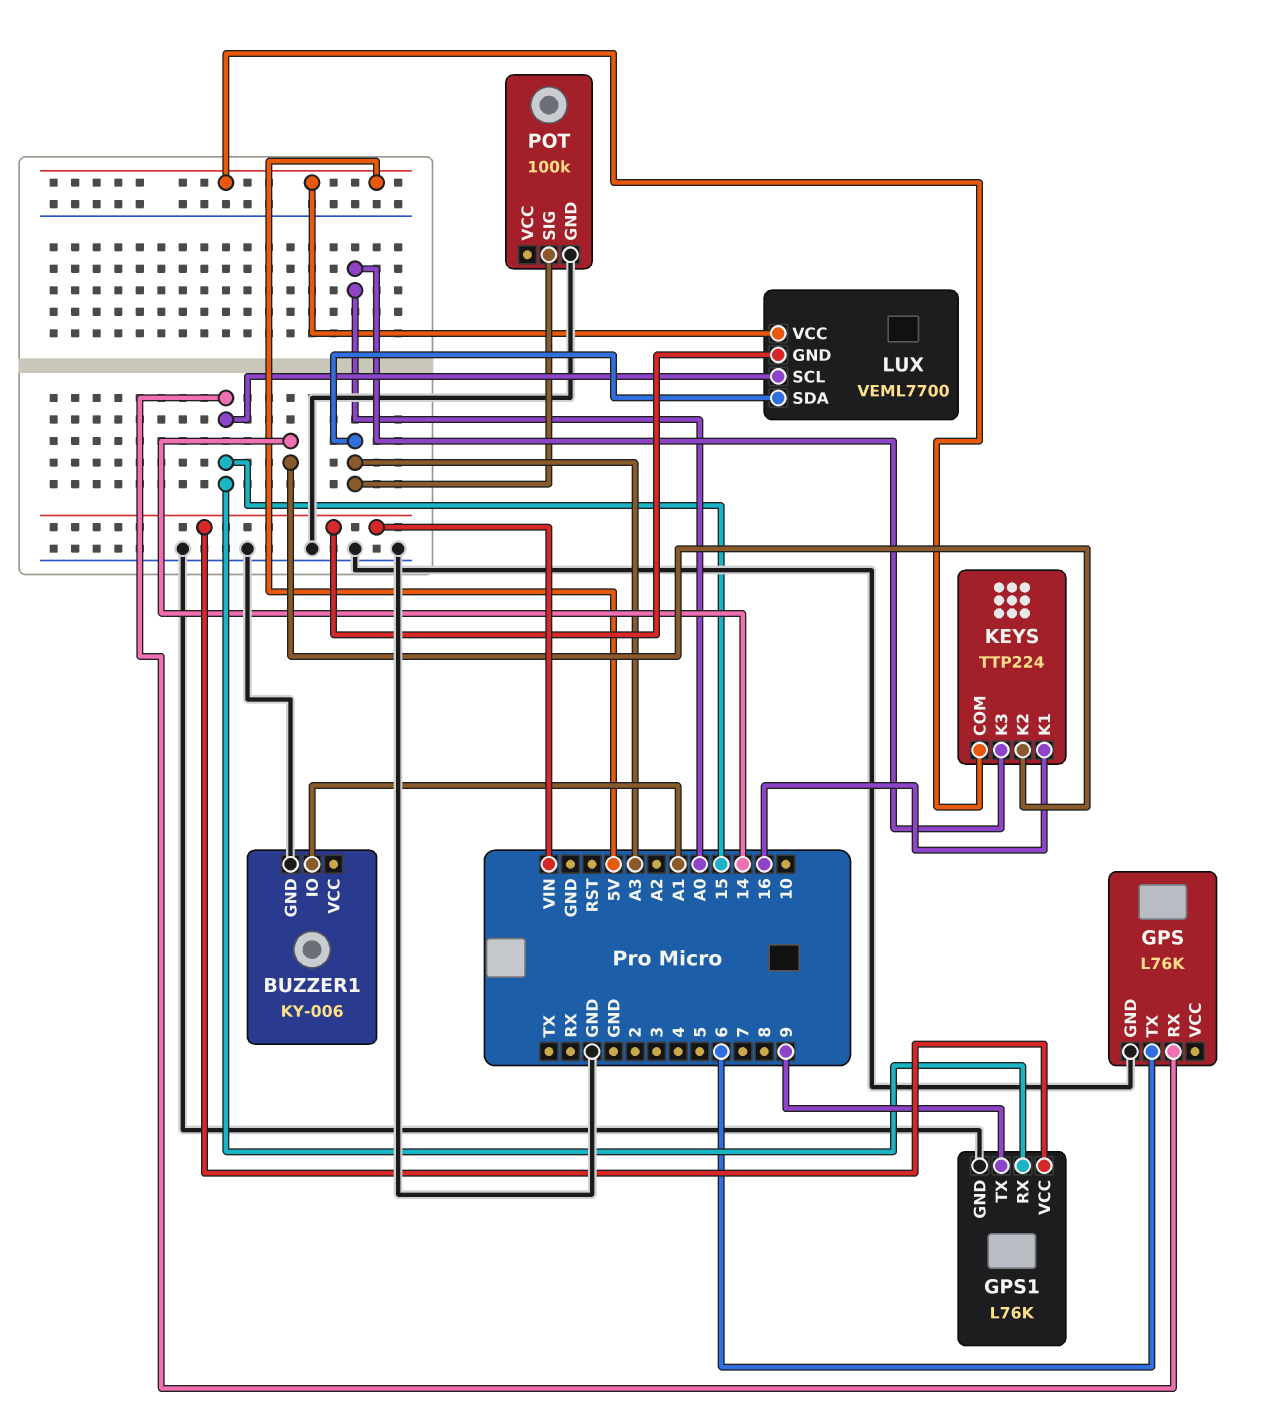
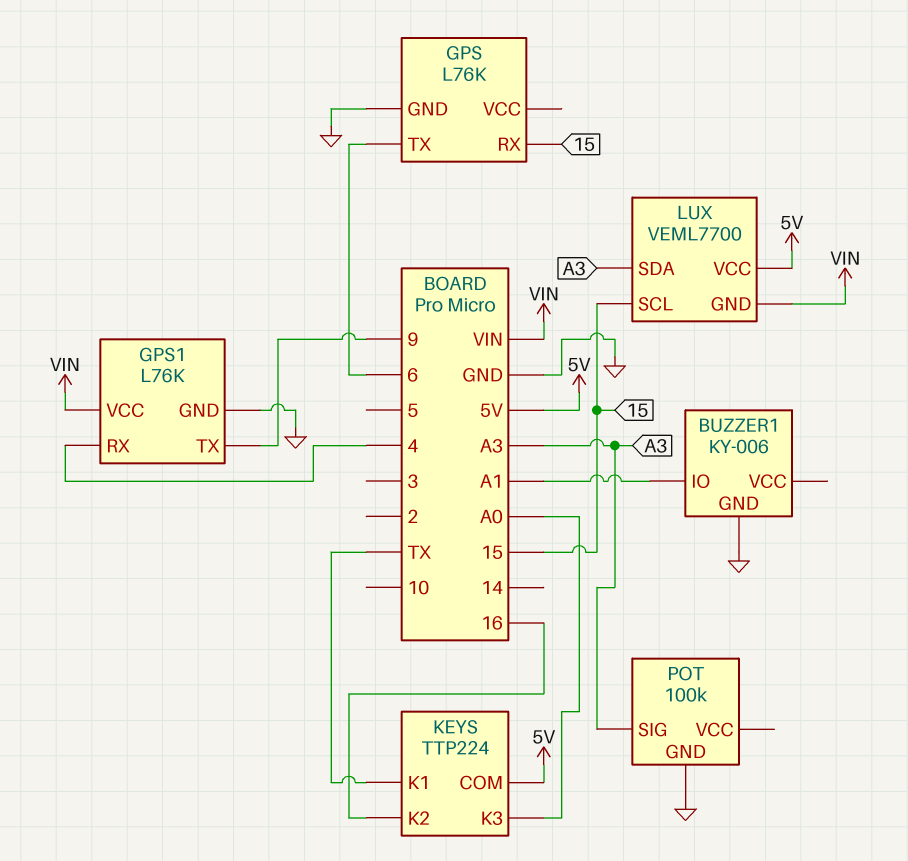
GPS1 pin RX: 15 -> 4
KEYS pin K1: 16 -> TX
KEYS pin K2: 14 -> 16

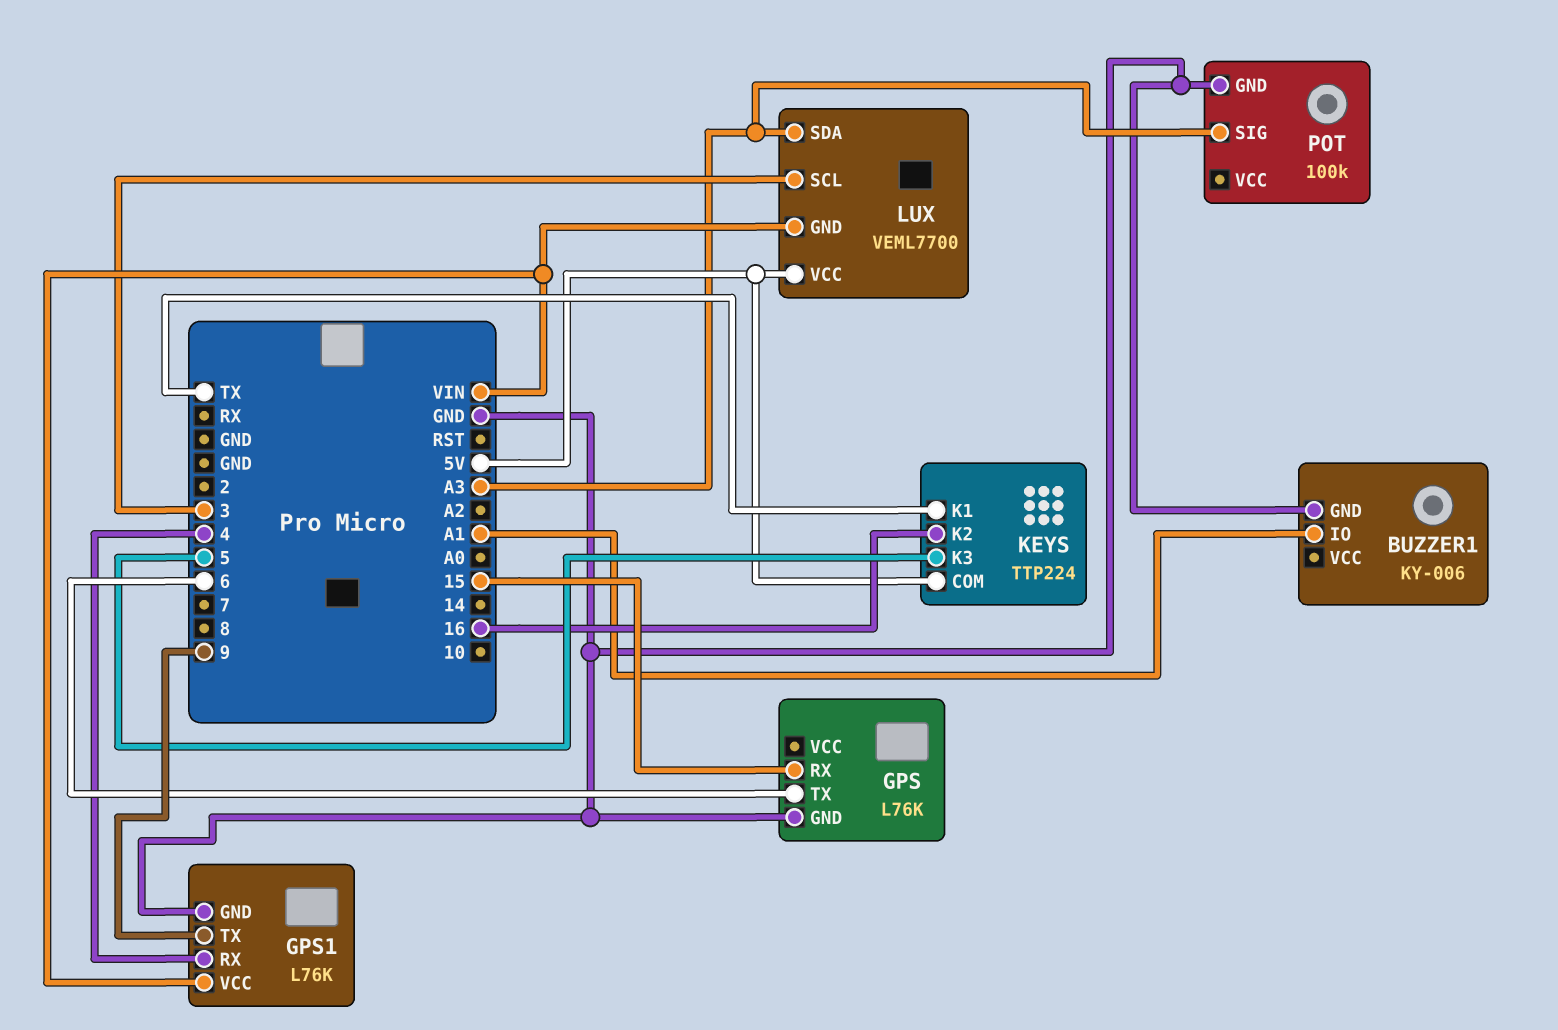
KEYS pin K3: A0 -> 5
LUX pin SCL: 15 -> 3

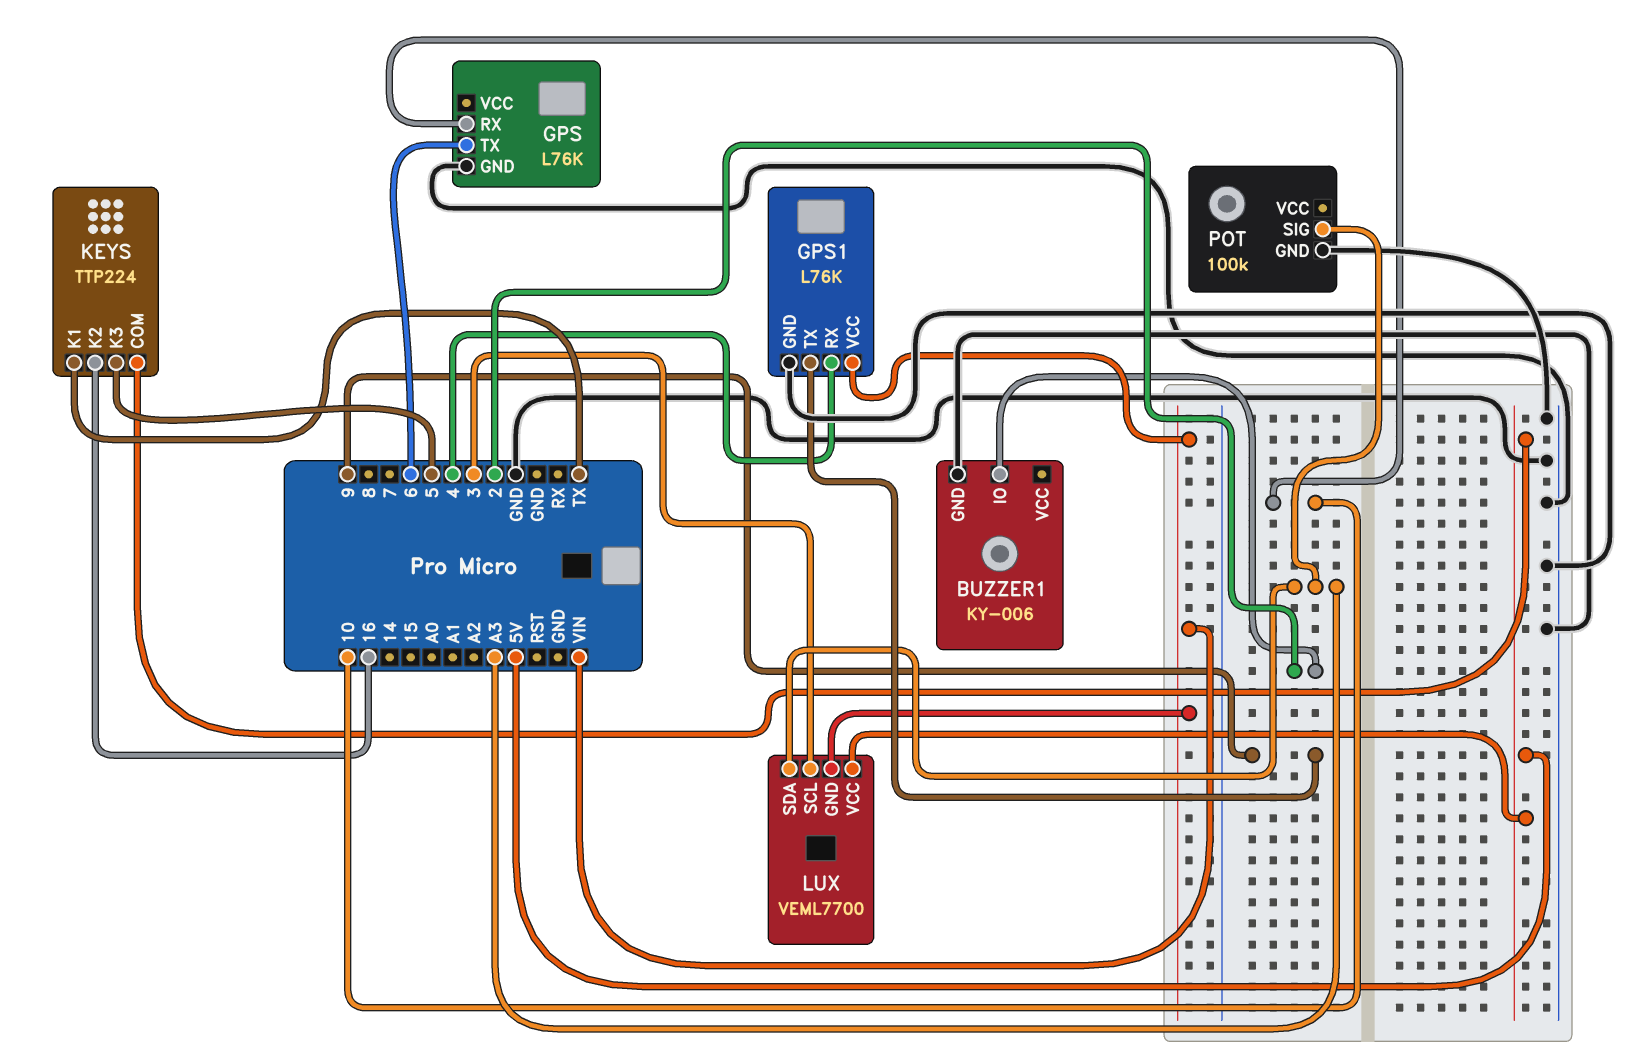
BUZZER1 pin IO: A1 -> 2
GPS pin RX: 15 -> 10

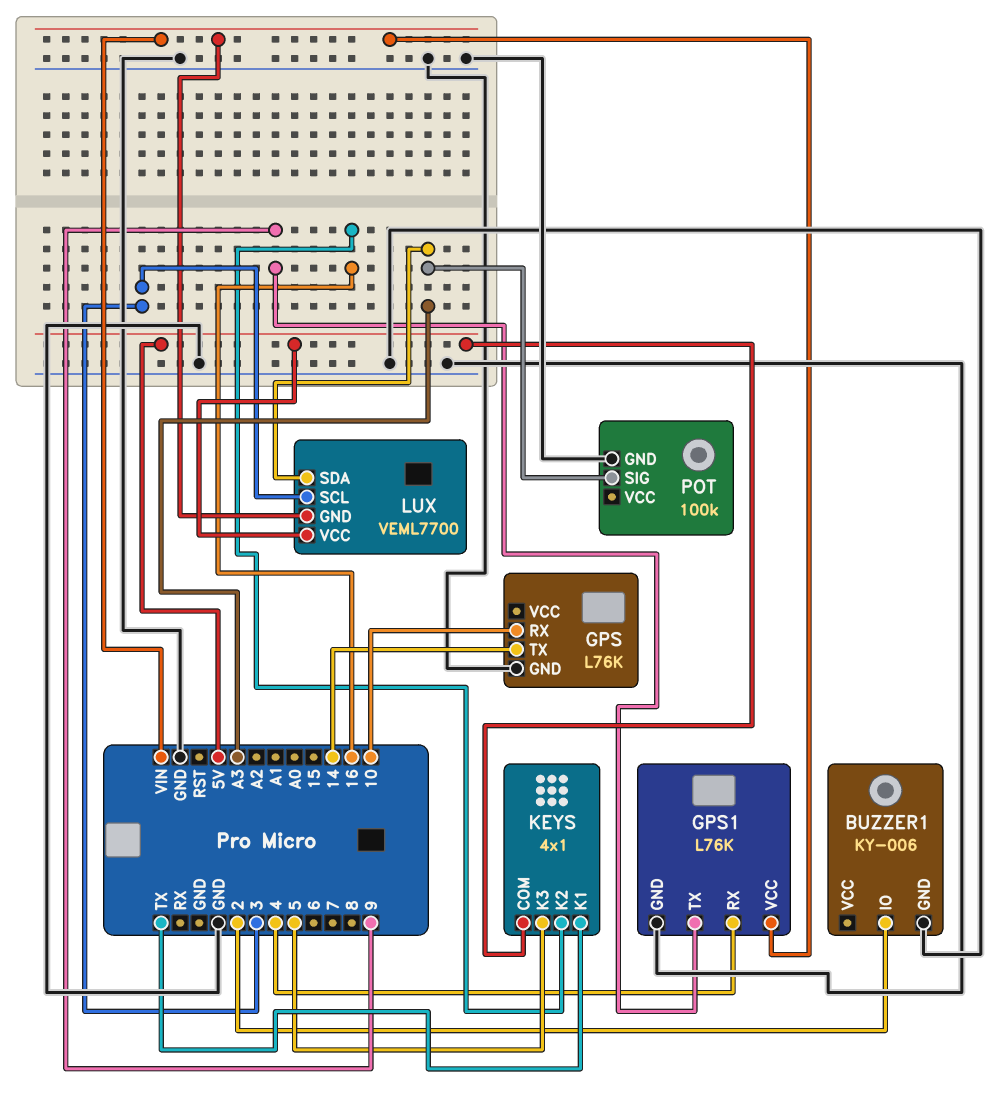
GPS pin TX: 6 -> 14
KEYS: TTP224 -> 4x1

